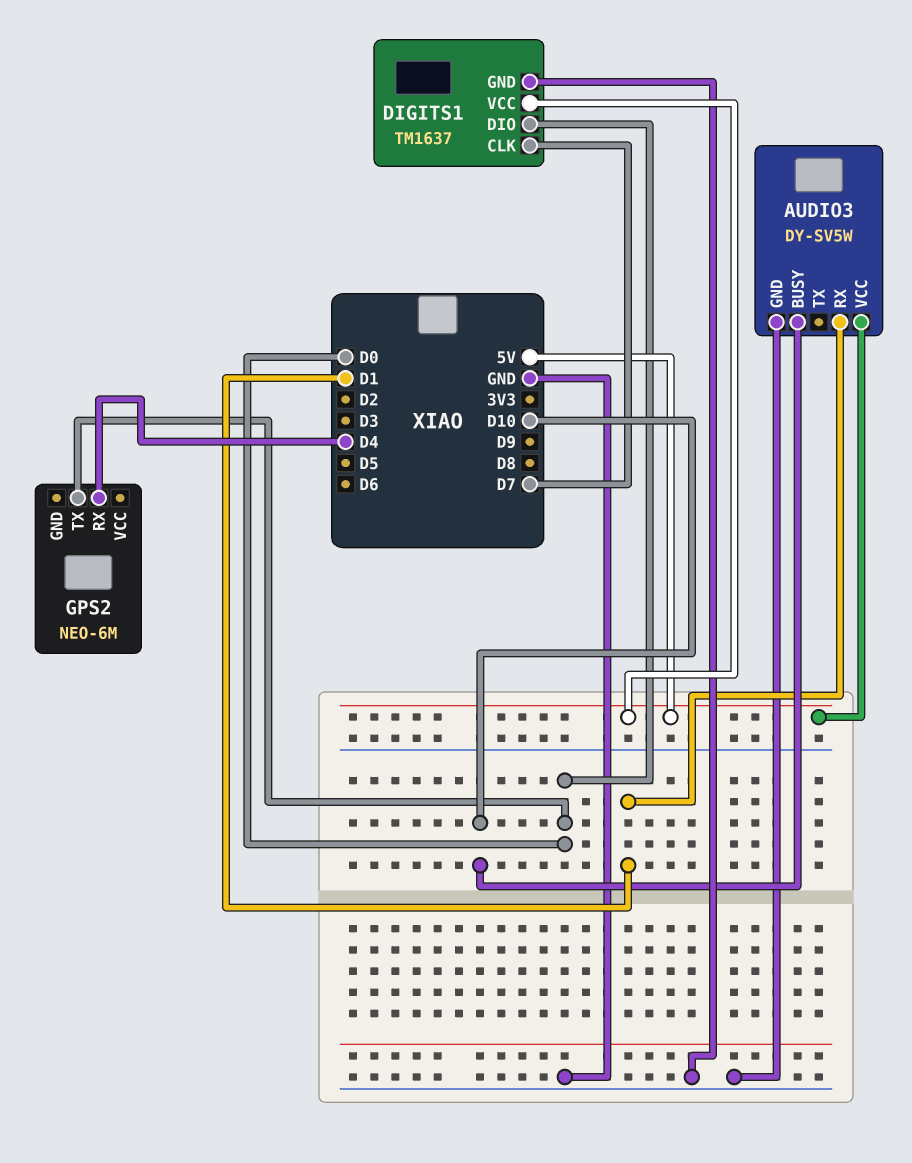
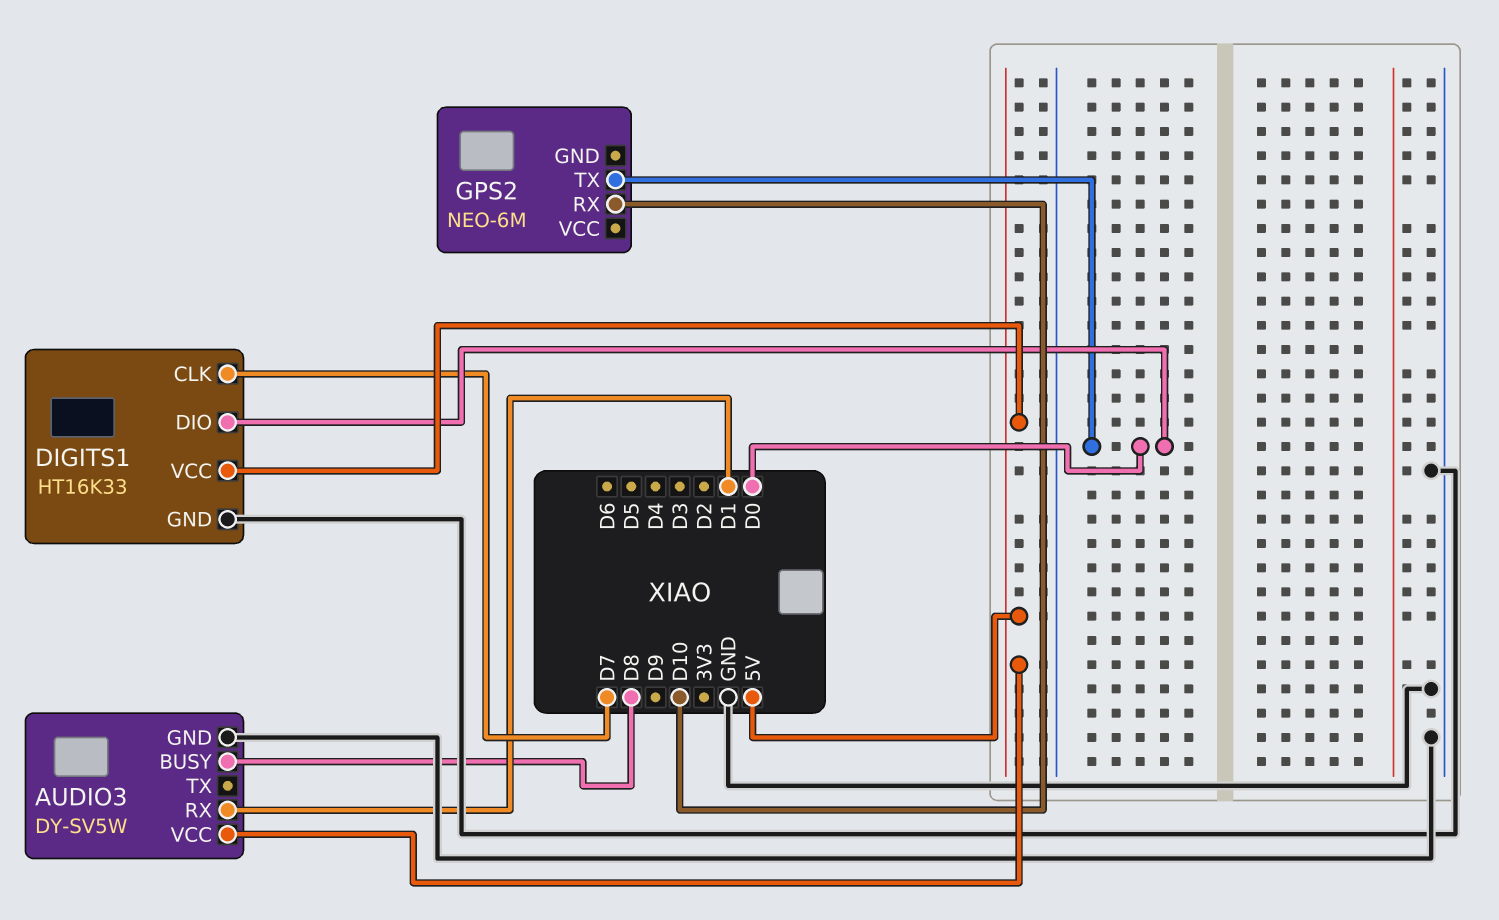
AUDIO3 pin BUSY: D10 -> D8
DIGITS1: TM1637 -> HT16K33
GPS2 pin RX: D4 -> D10

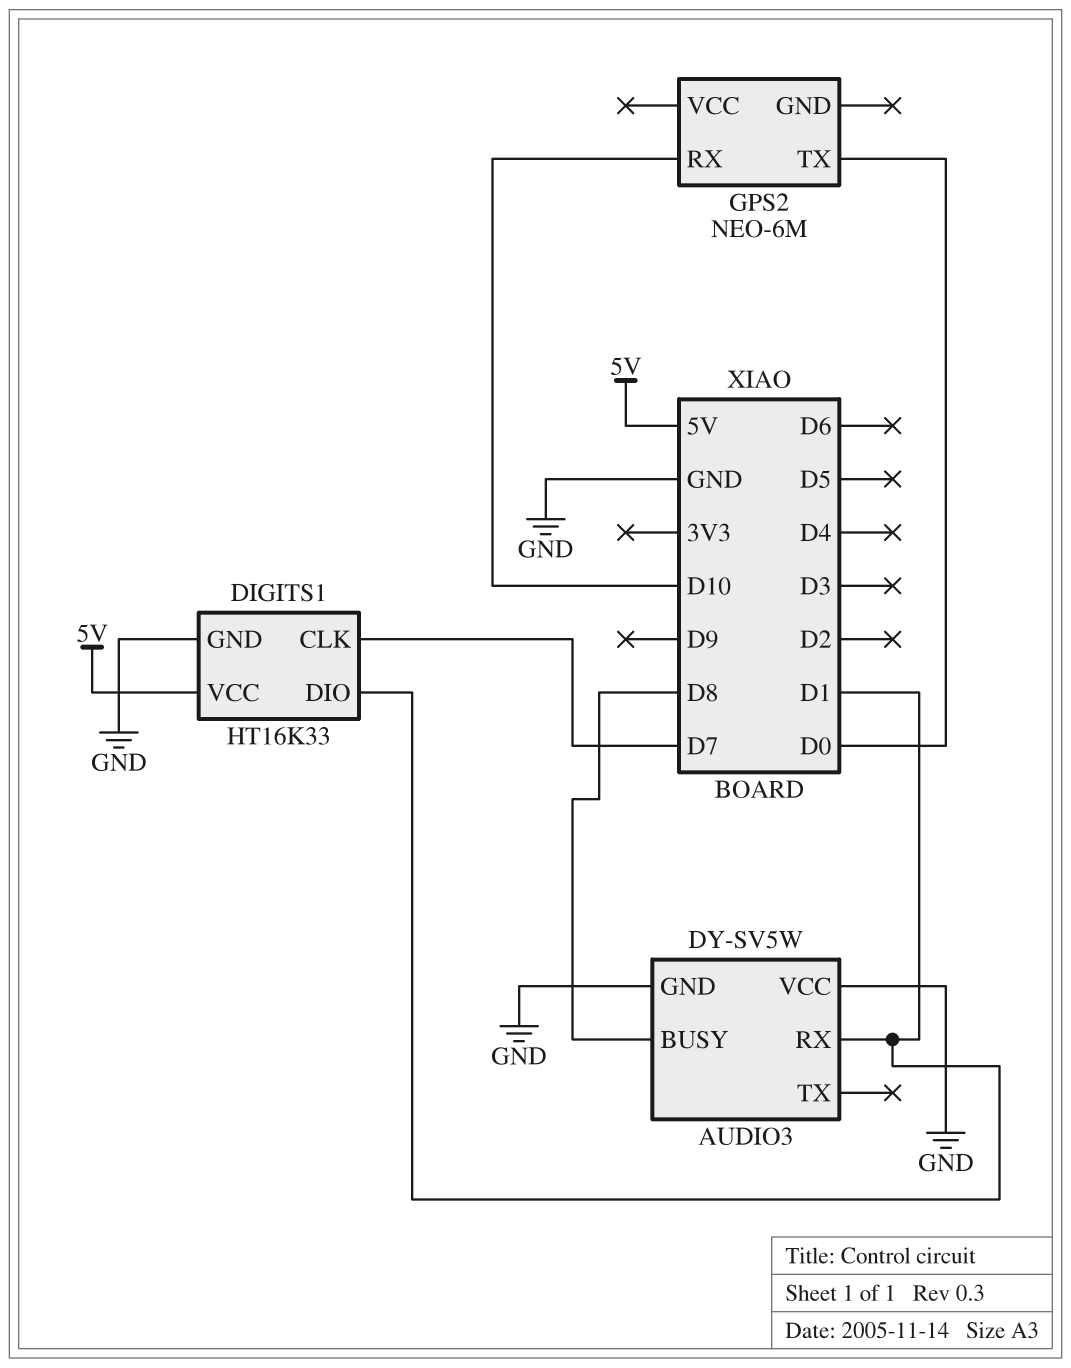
AUDIO3 pin VCC: 5V -> GND
DIGITS1 pin DIO: D0 -> D1

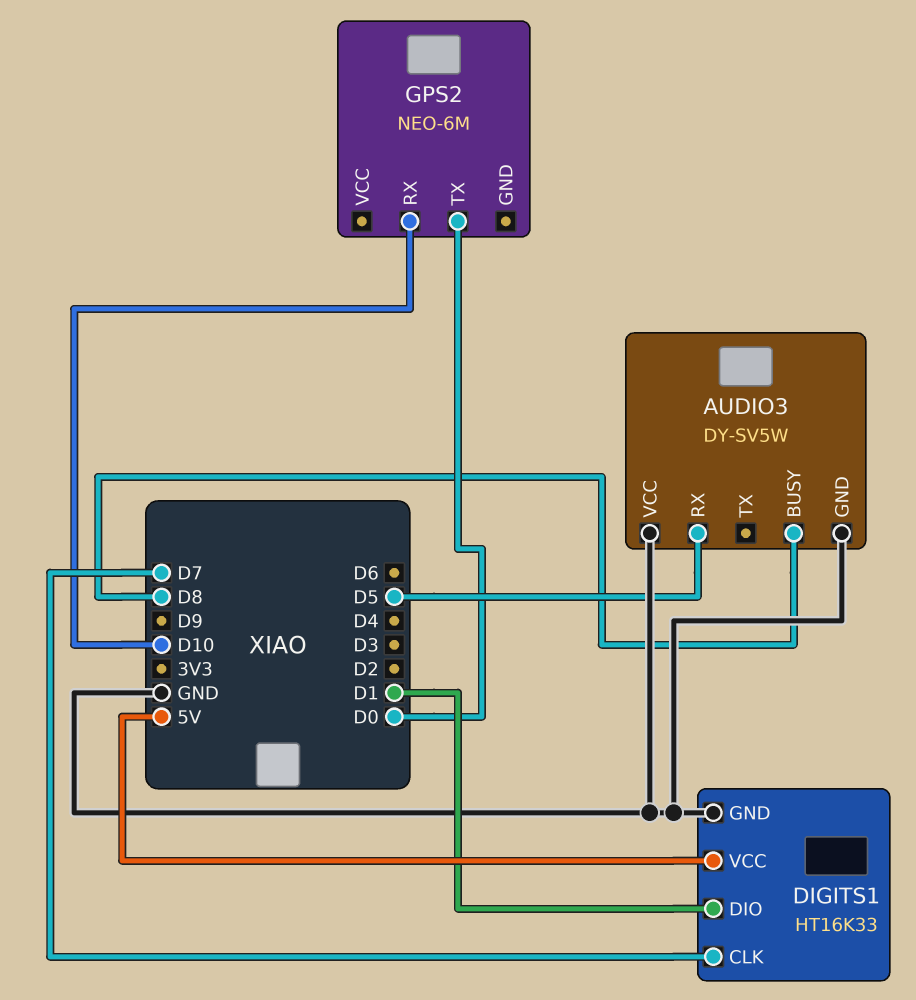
AUDIO3 pin RX: D1 -> D5

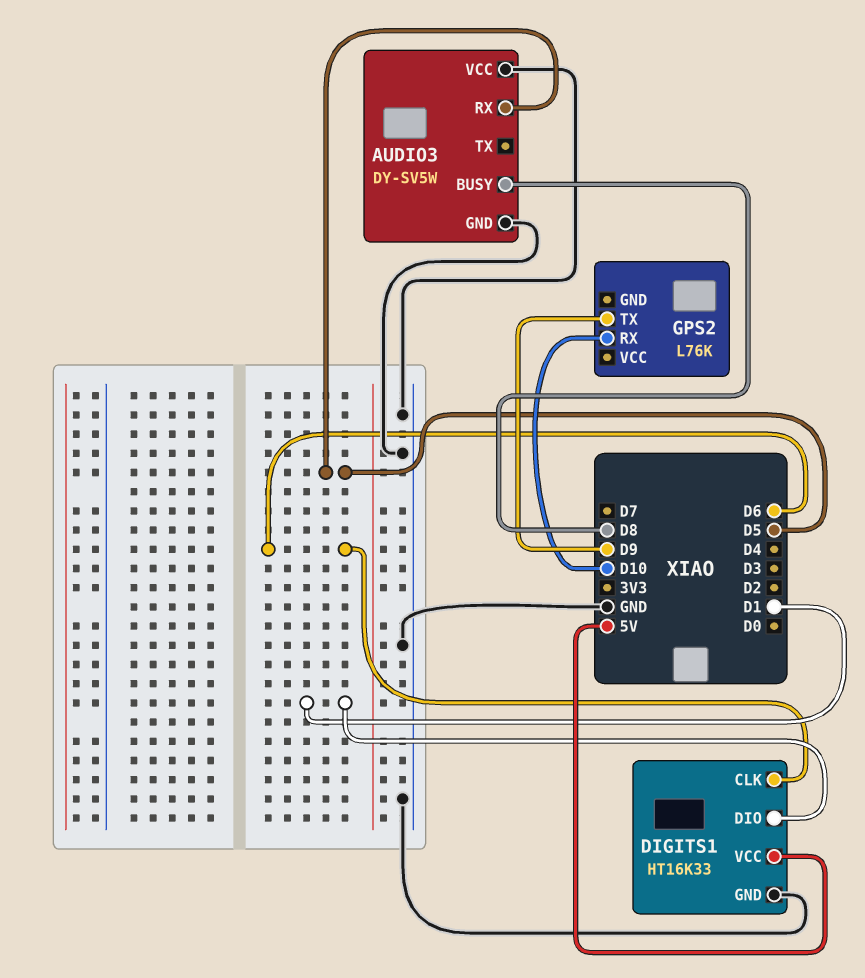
DIGITS1 pin CLK: D7 -> D6
GPS2: NEO-6M -> L76K
GPS2 pin TX: D0 -> D9

